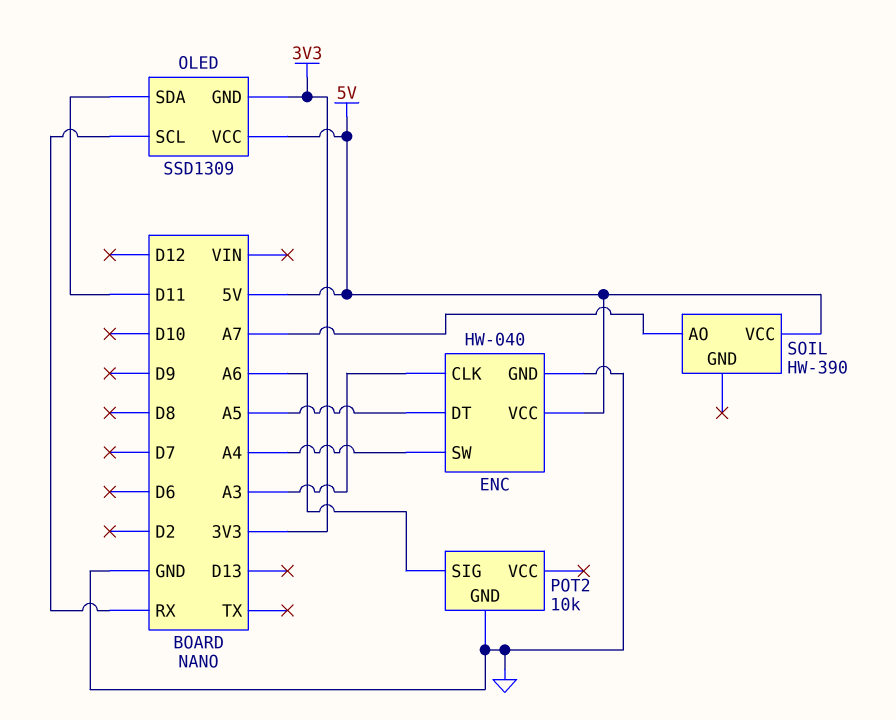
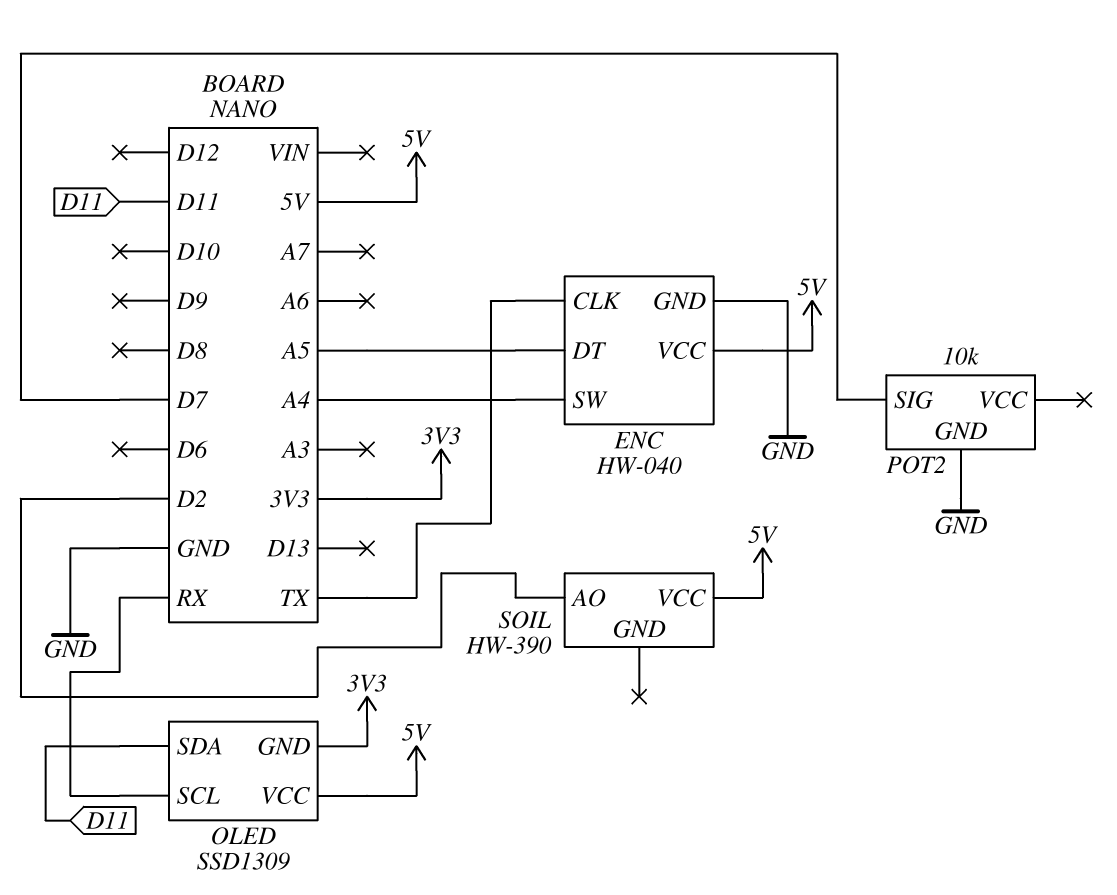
ENC pin CLK: A3 -> TX
POT2 pin SIG: A6 -> D7
SOIL pin AO: A7 -> D2

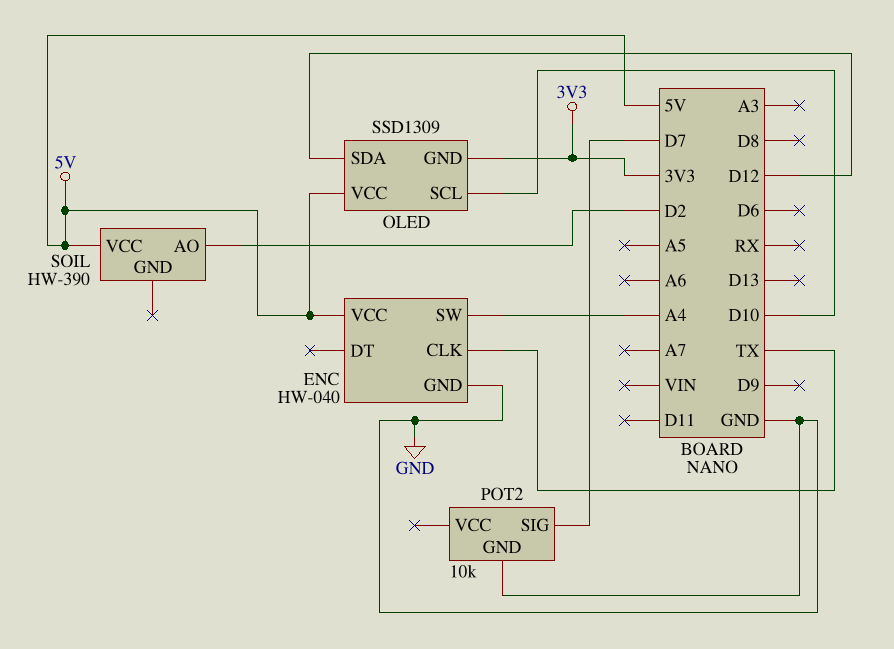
ENC pin DT: A5 -> none
OLED pin SCL: RX -> D10
OLED pin SDA: D11 -> D12

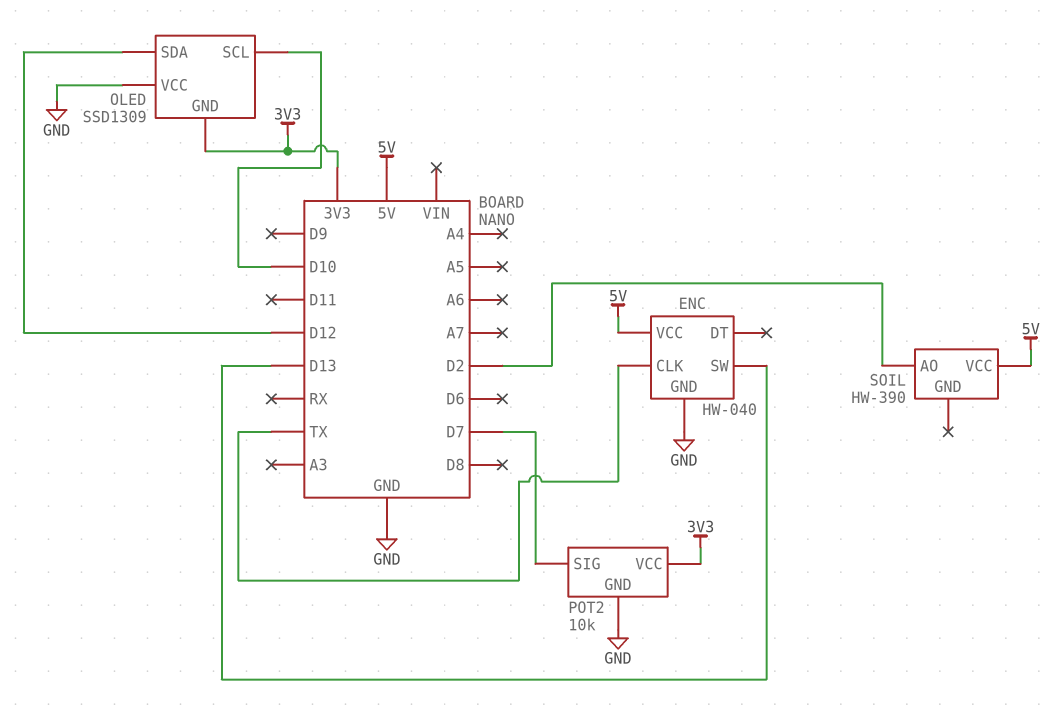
ENC pin SW: A4 -> D13
OLED pin VCC: 5V -> GND
POT2 pin VCC: none -> 3V3

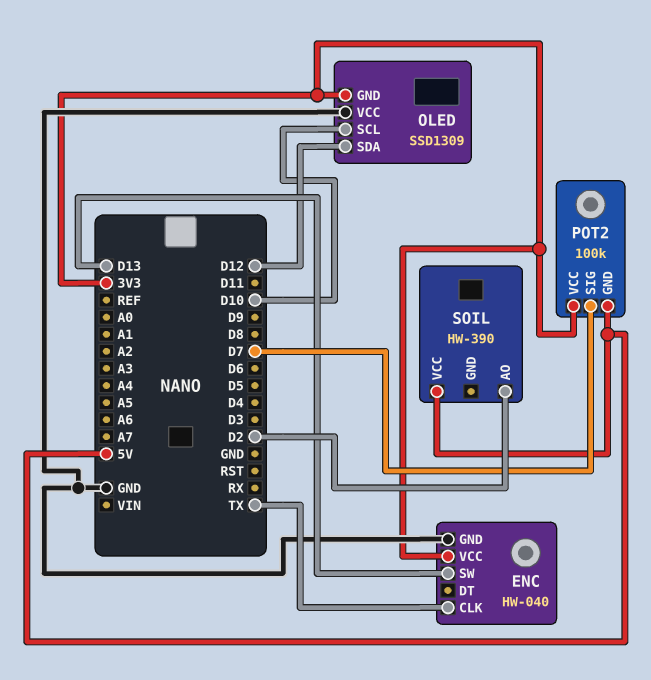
ENC pin VCC: 5V -> 3V3
POT2: 10k -> 100k
POT2 pin GND: GND -> 5V

